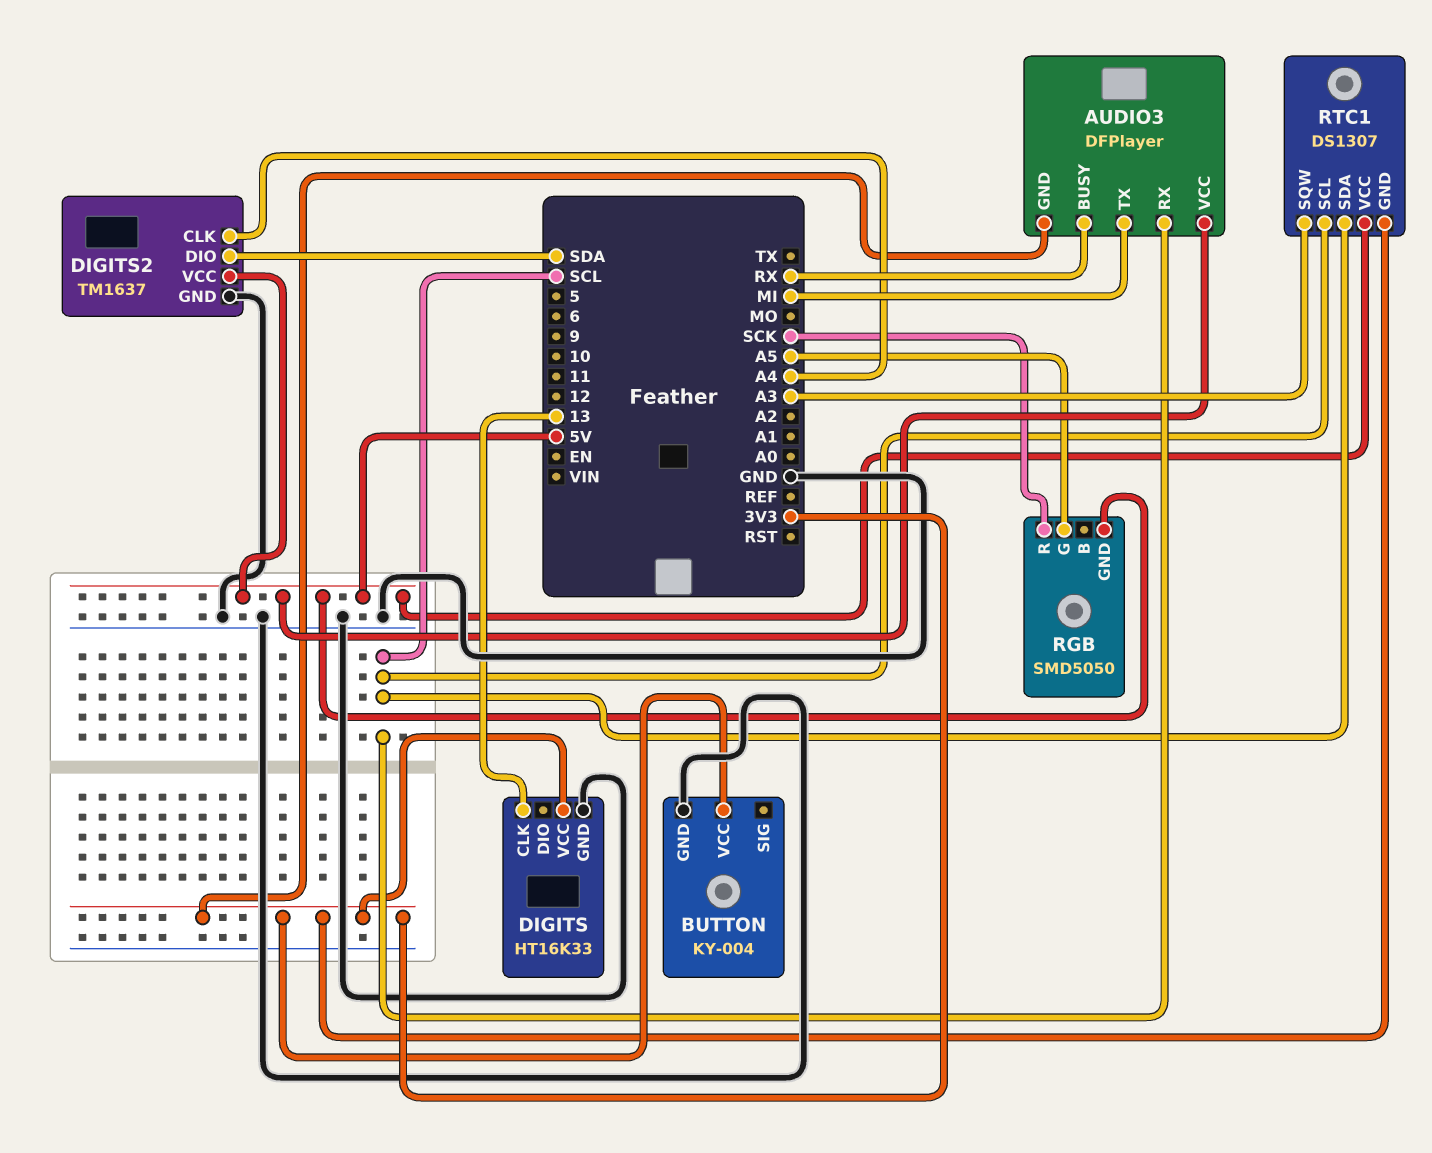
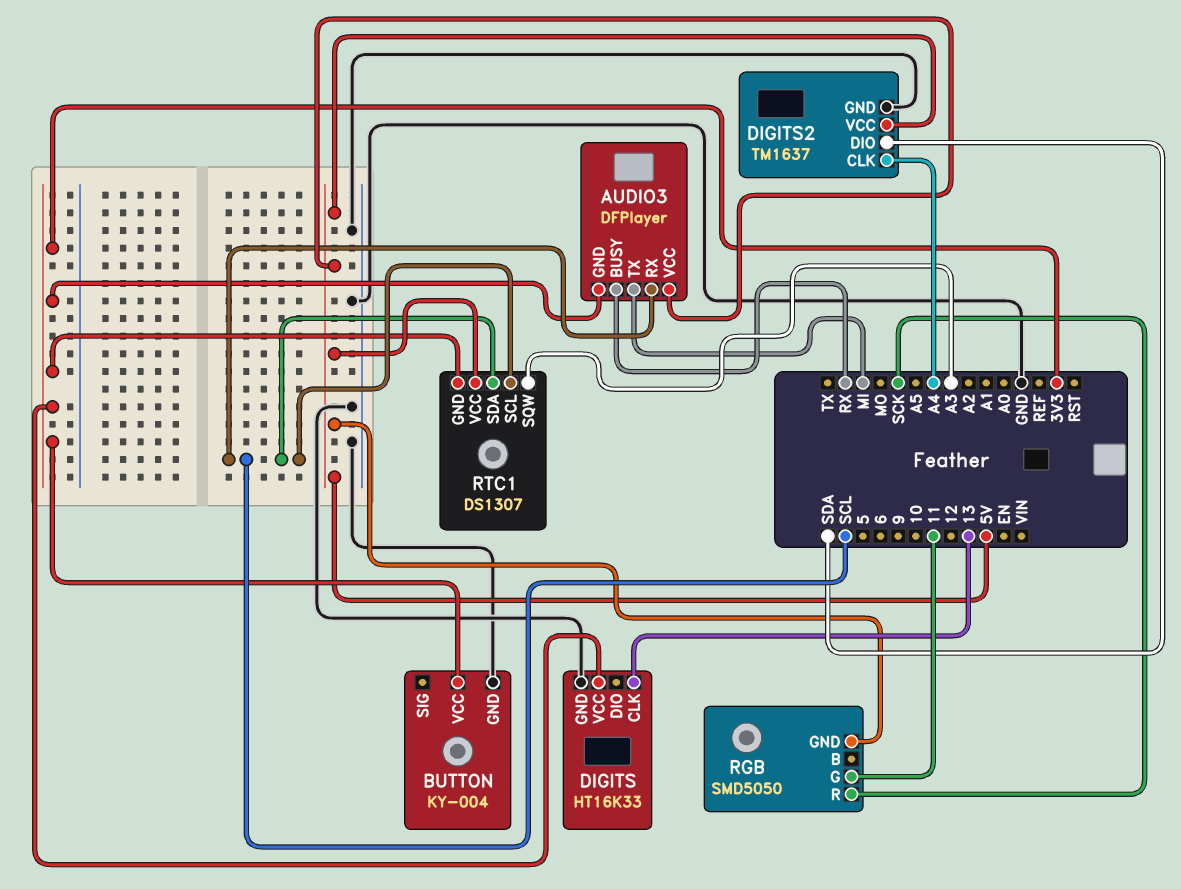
RGB pin G: A5 -> 11

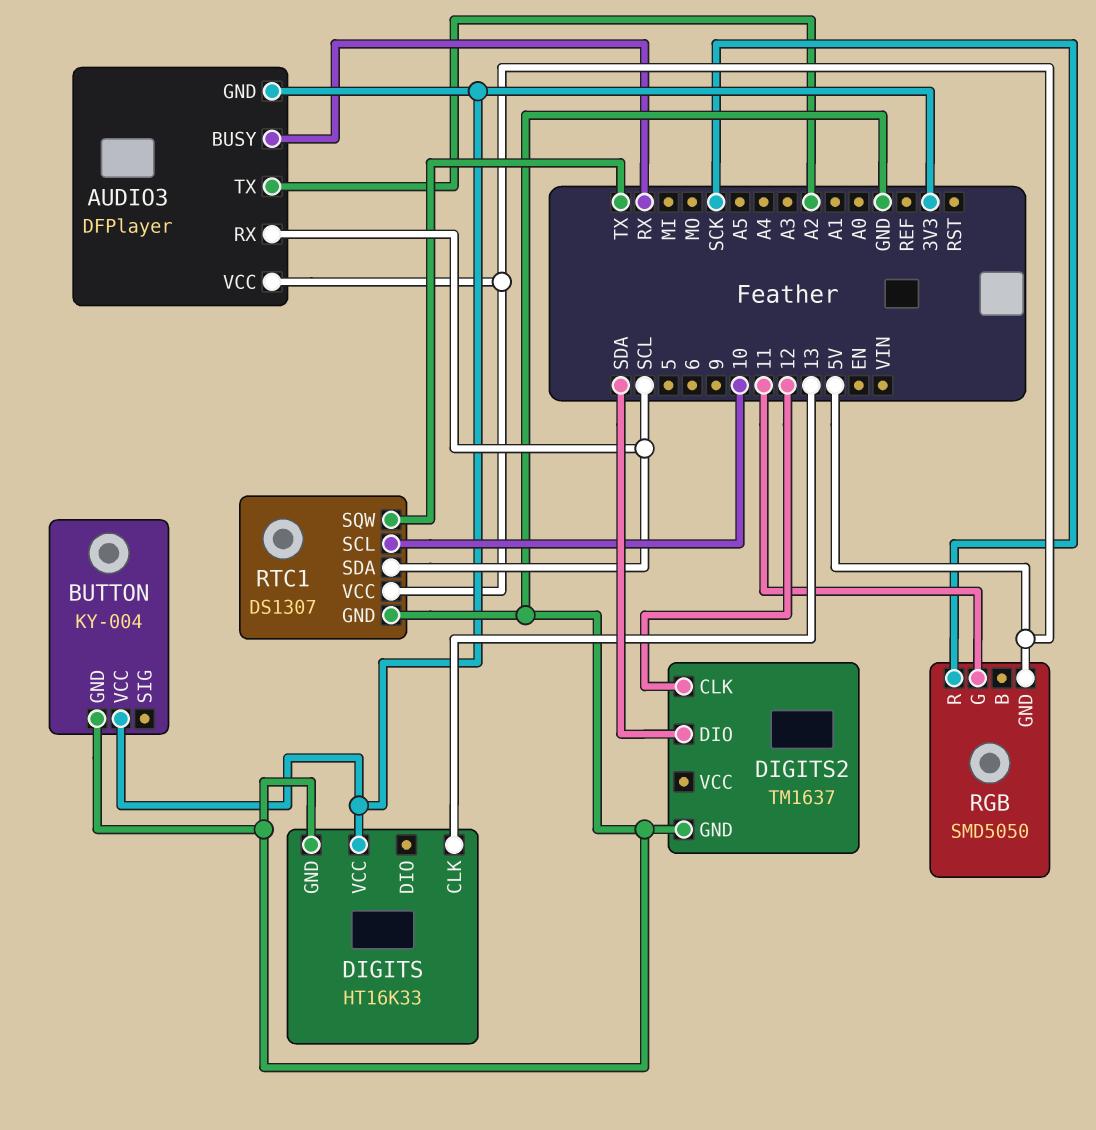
AUDIO3 pin TX: MI -> A2
DIGITS2 pin CLK: A4 -> 12
DIGITS2 pin VCC: 5V -> none
RTC1 pin GND: 3V3 -> GND
RTC1 pin SCL: SCL -> 10
RTC1 pin SQW: A3 -> TX

